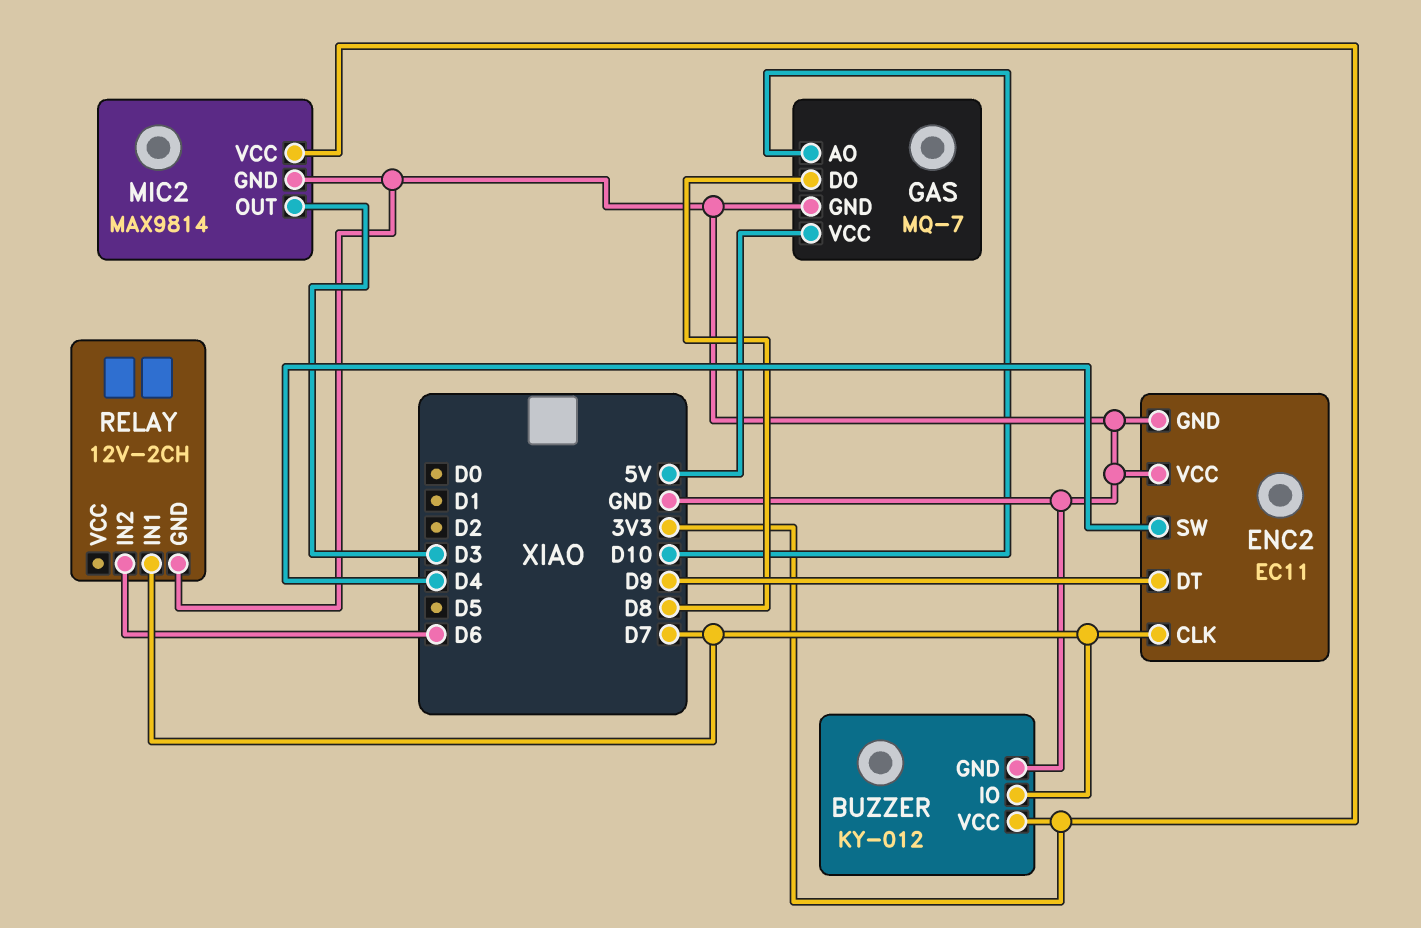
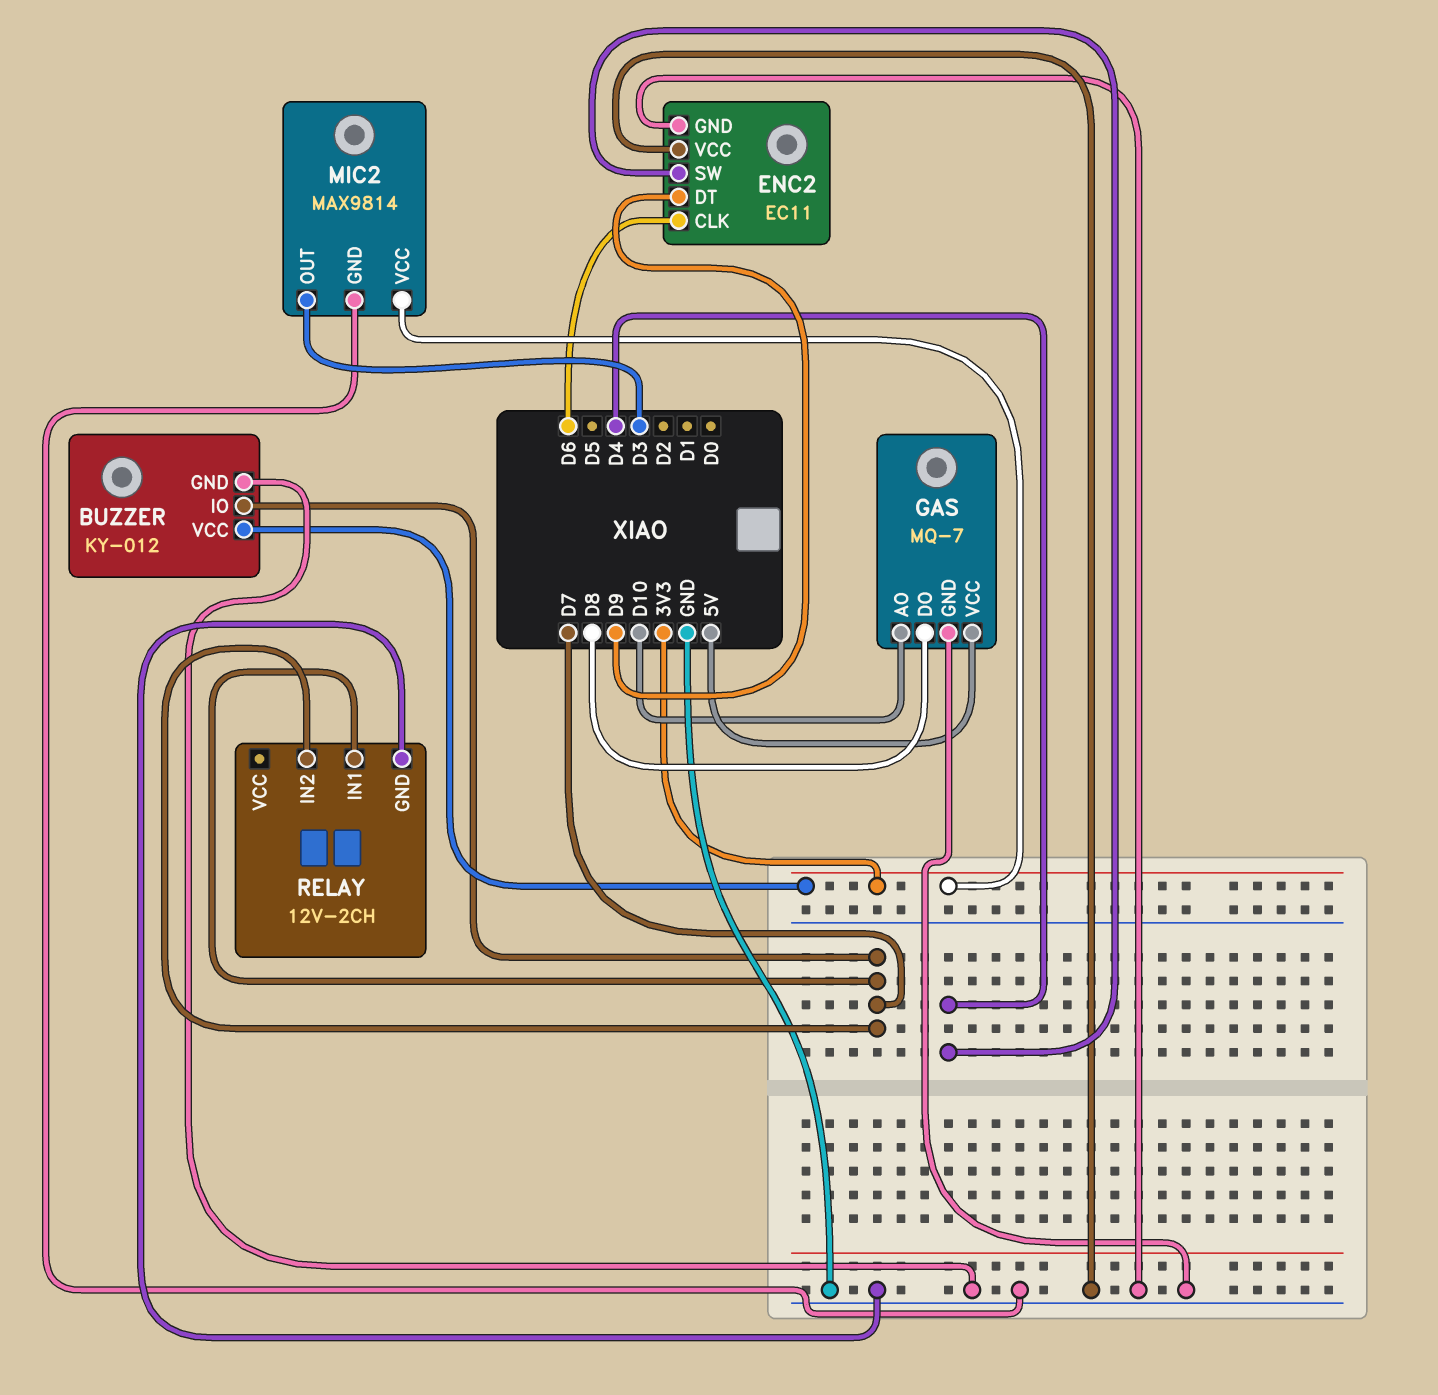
ENC2 pin CLK: D7 -> D6
RELAY pin IN2: D6 -> D7

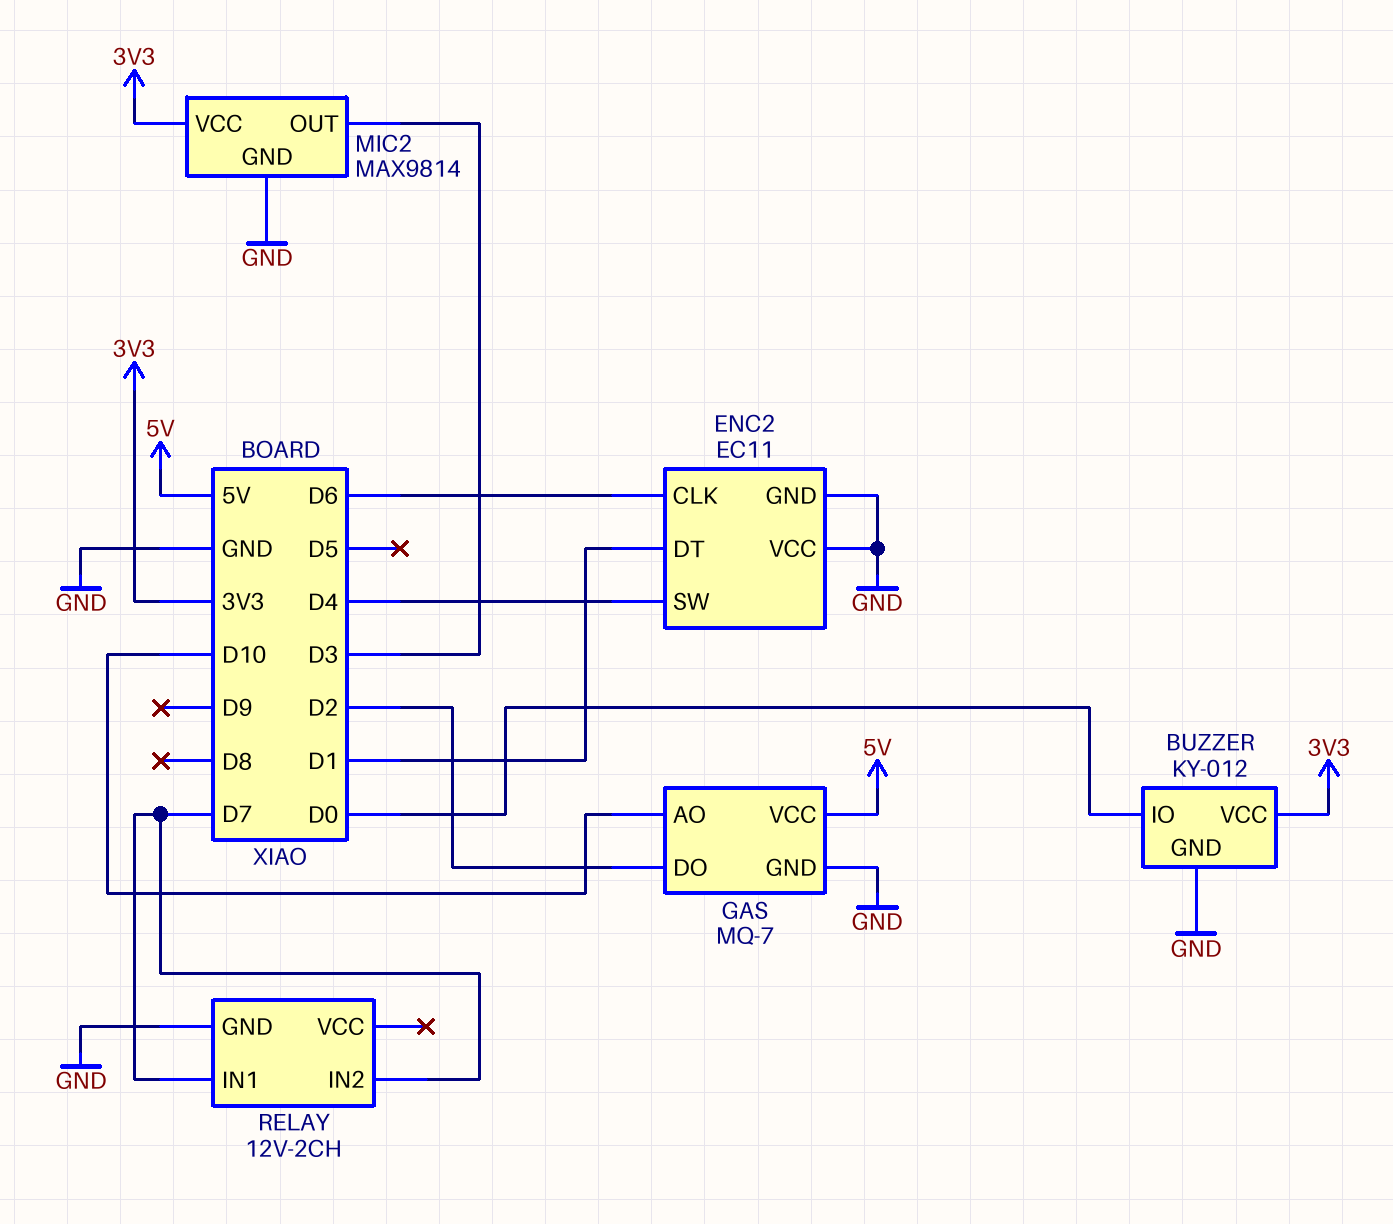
BUZZER pin IO: D7 -> D0
ENC2 pin DT: D9 -> D1
GAS pin DO: D8 -> D2

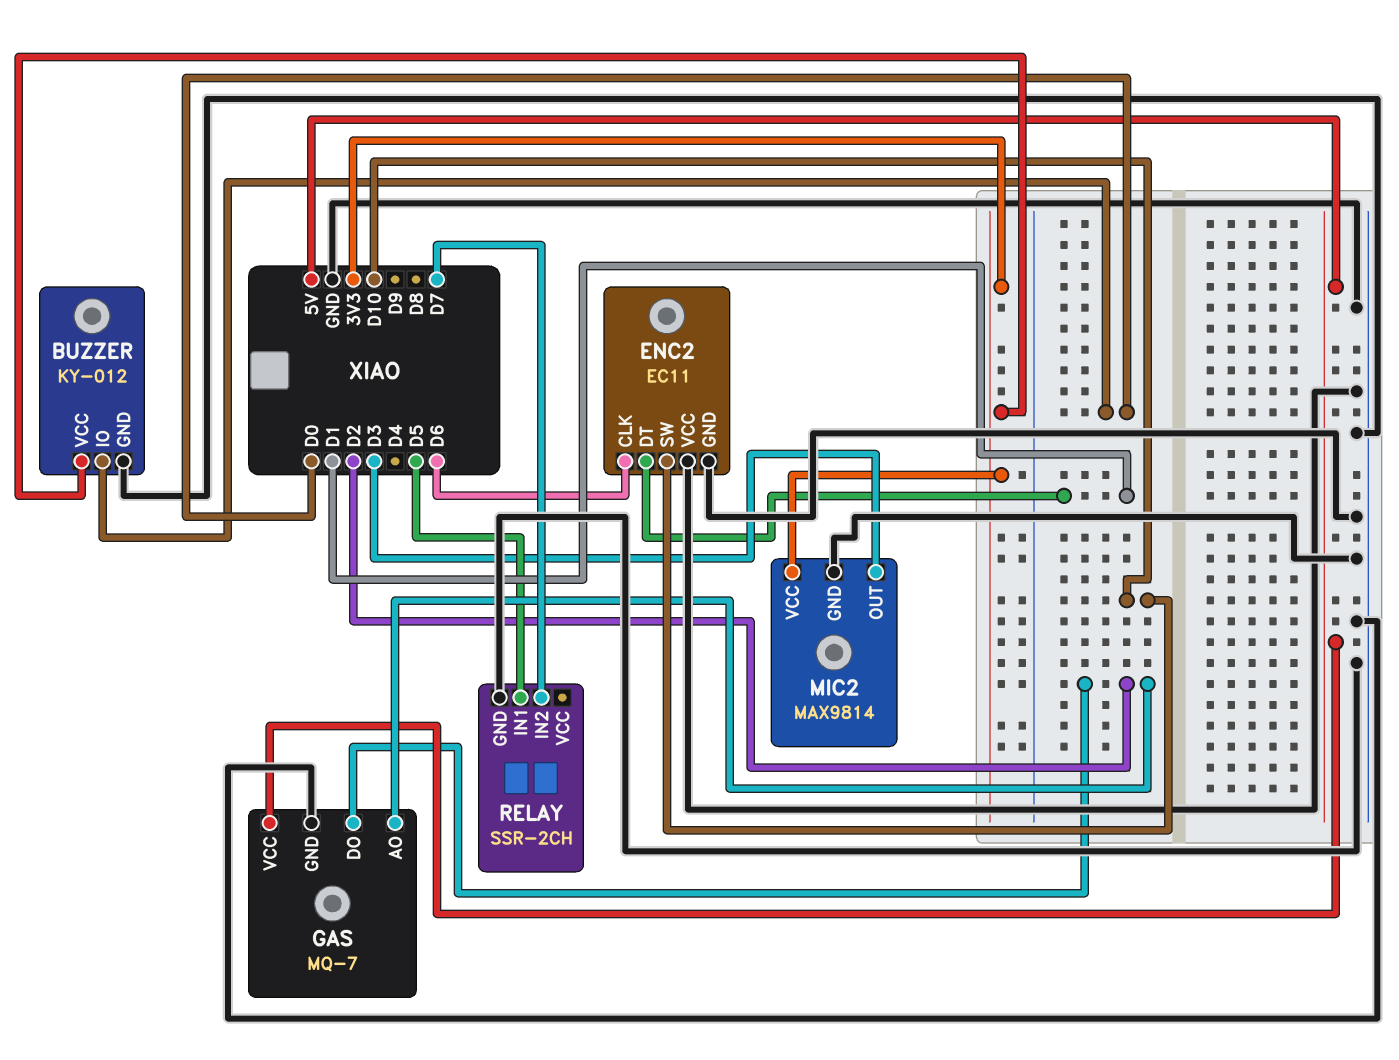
ENC2 pin SW: D4 -> D10
GAS pin AO: D10 -> D2
RELAY: 12V-2CH -> SSR-2CH
RELAY pin IN1: D7 -> D5

